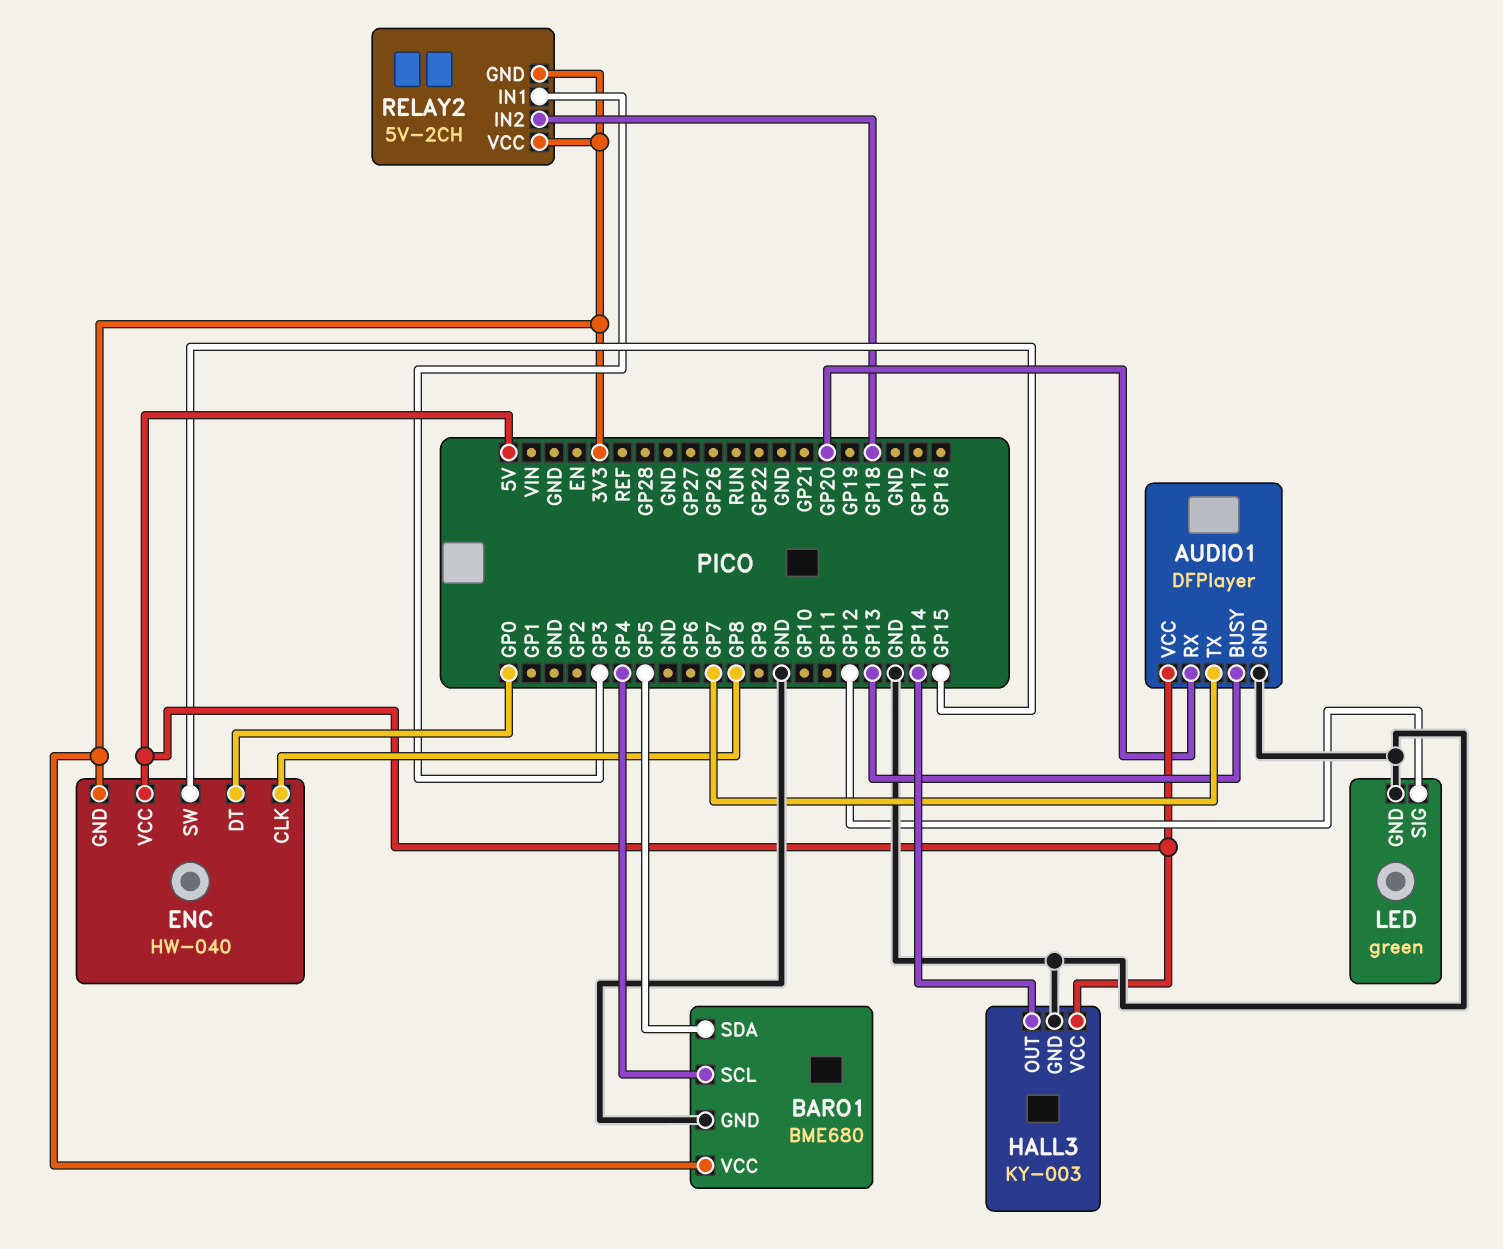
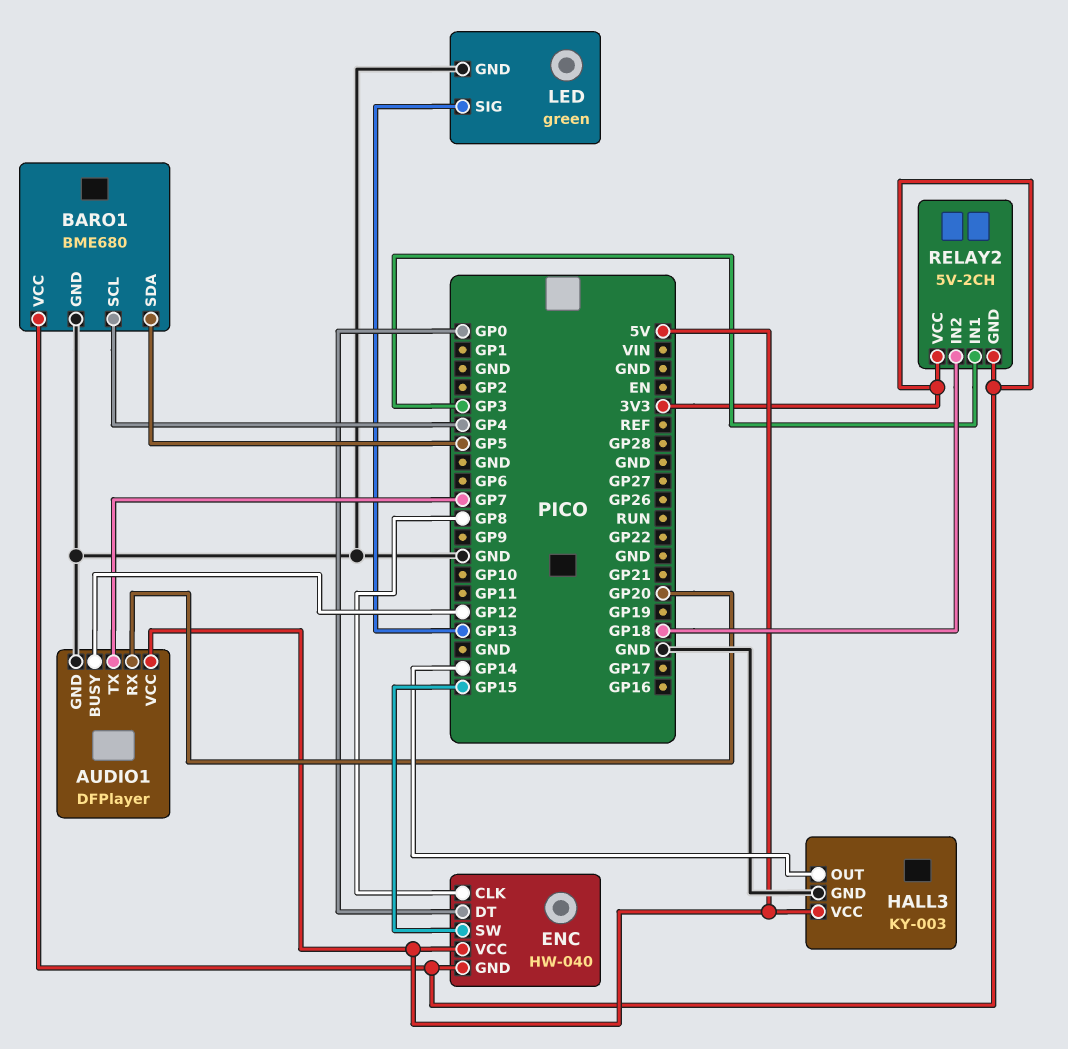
AUDIO1 pin BUSY: GP13 -> GP12
LED pin SIG: GP12 -> GP13

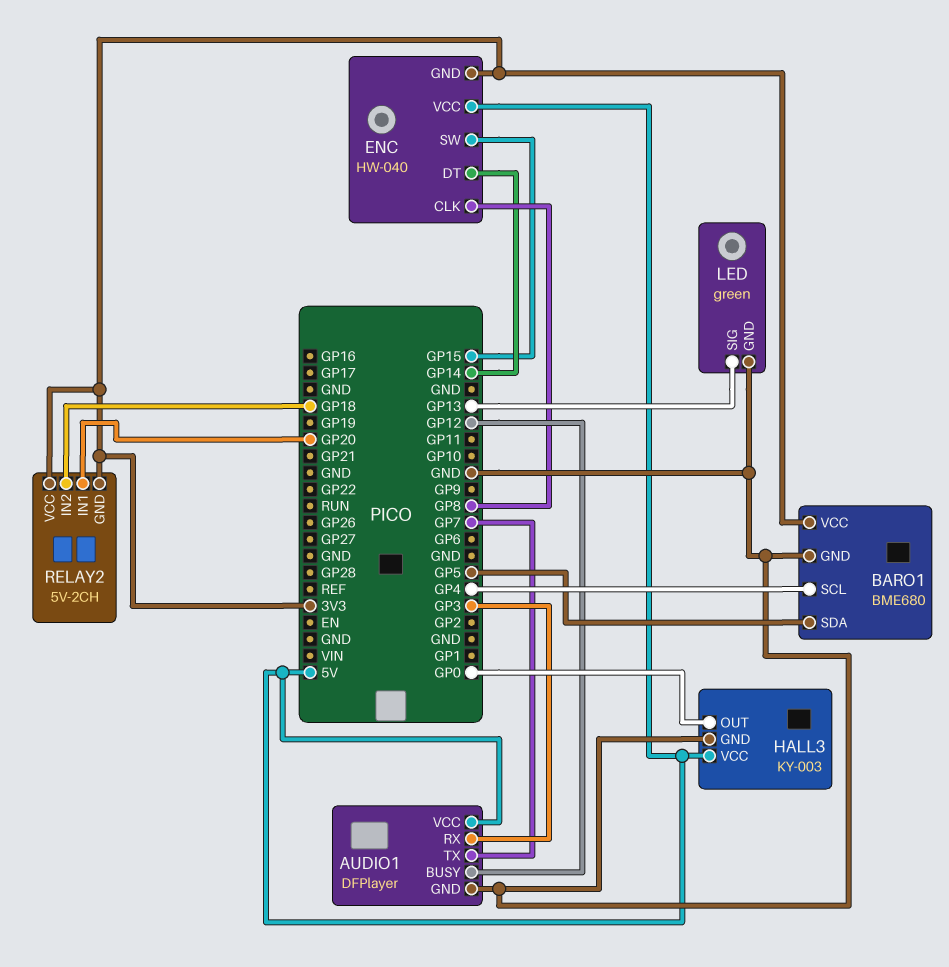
AUDIO1 pin RX: GP20 -> GP3
ENC pin DT: GP0 -> GP14
HALL3 pin OUT: GP14 -> GP0
RELAY2 pin IN1: GP3 -> GP20

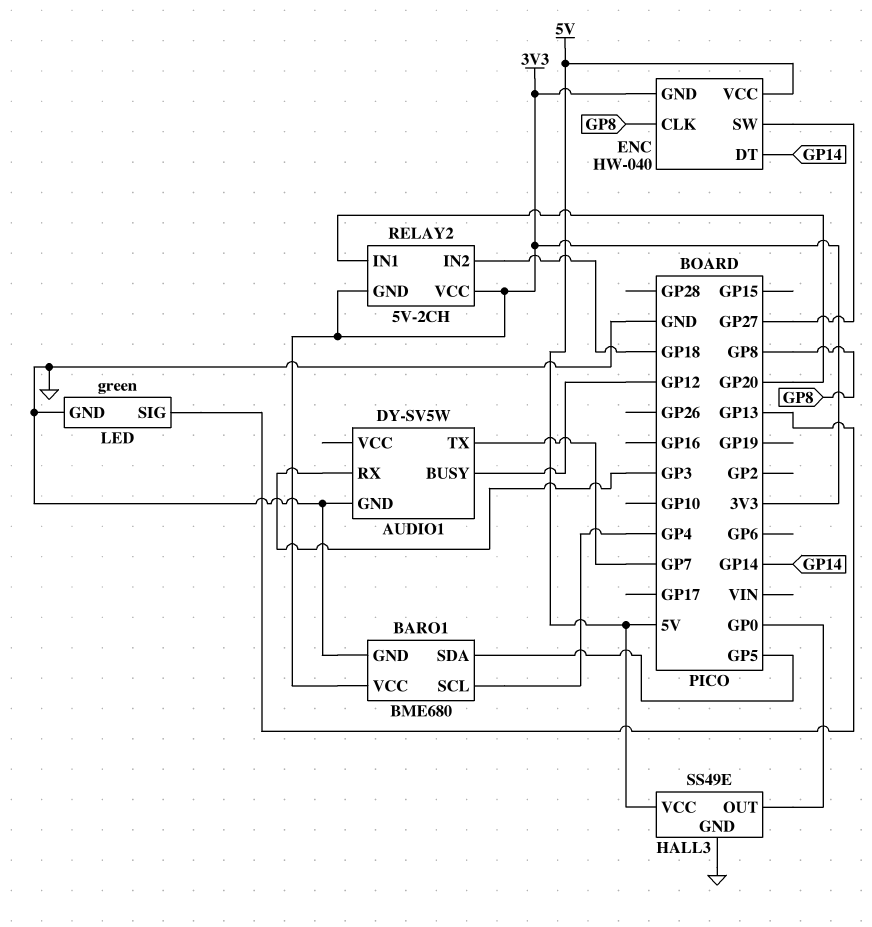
AUDIO1: DFPlayer -> DY-SV5W
AUDIO1 pin VCC: 5V -> none
ENC pin SW: GP15 -> GP27
HALL3: KY-003 -> SS49E

